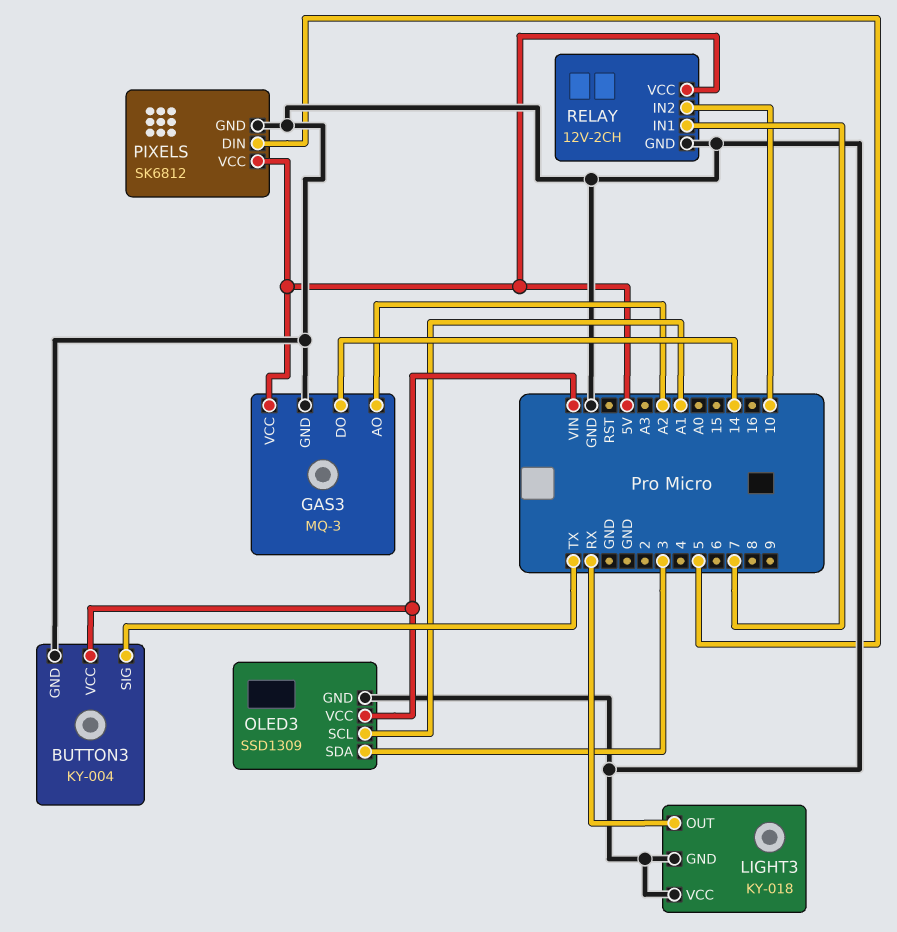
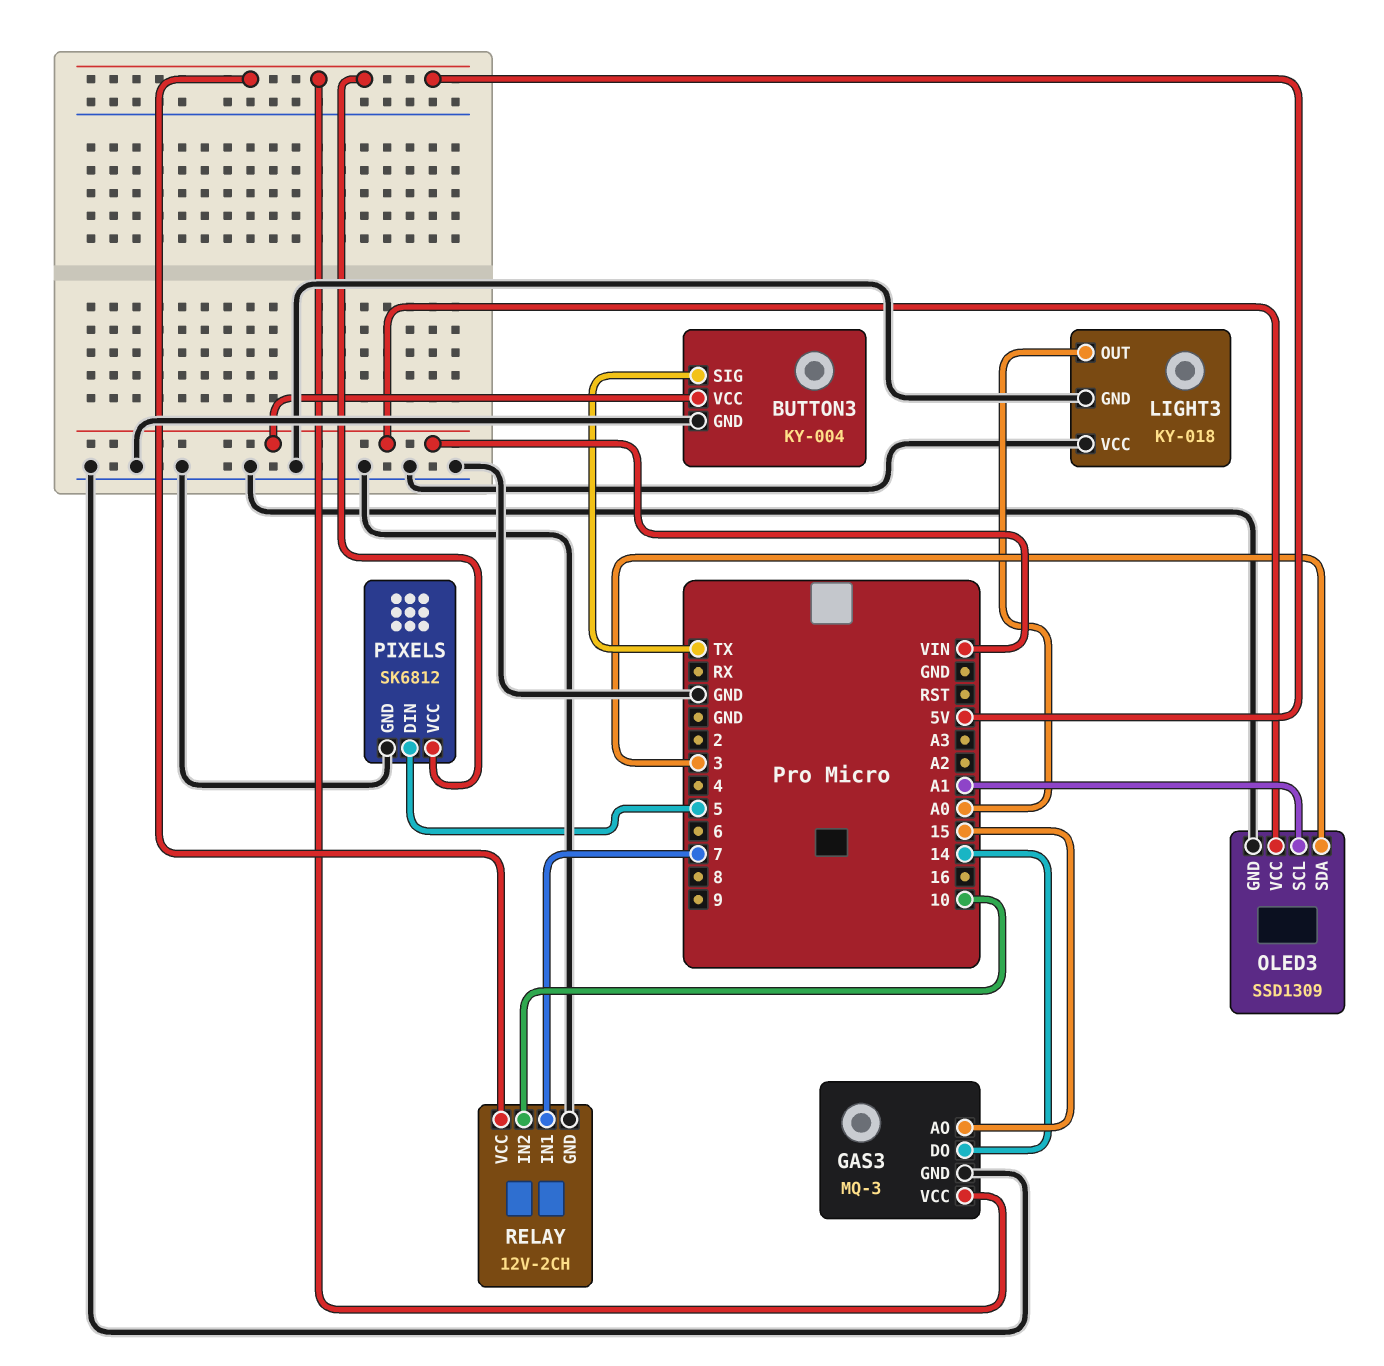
GAS3 pin AO: A2 -> 15
LIGHT3 pin OUT: RX -> A0

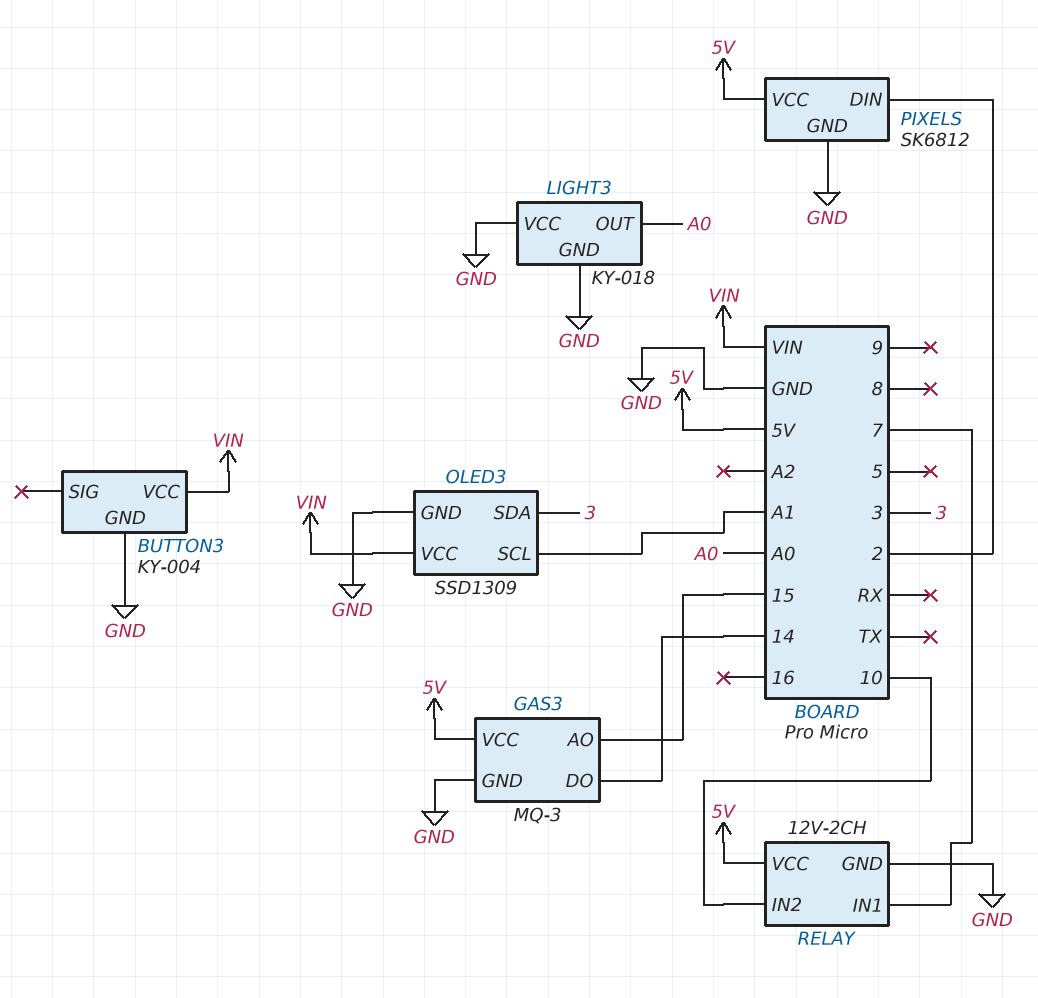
BUTTON3 pin SIG: TX -> none
PIXELS pin DIN: 5 -> 2

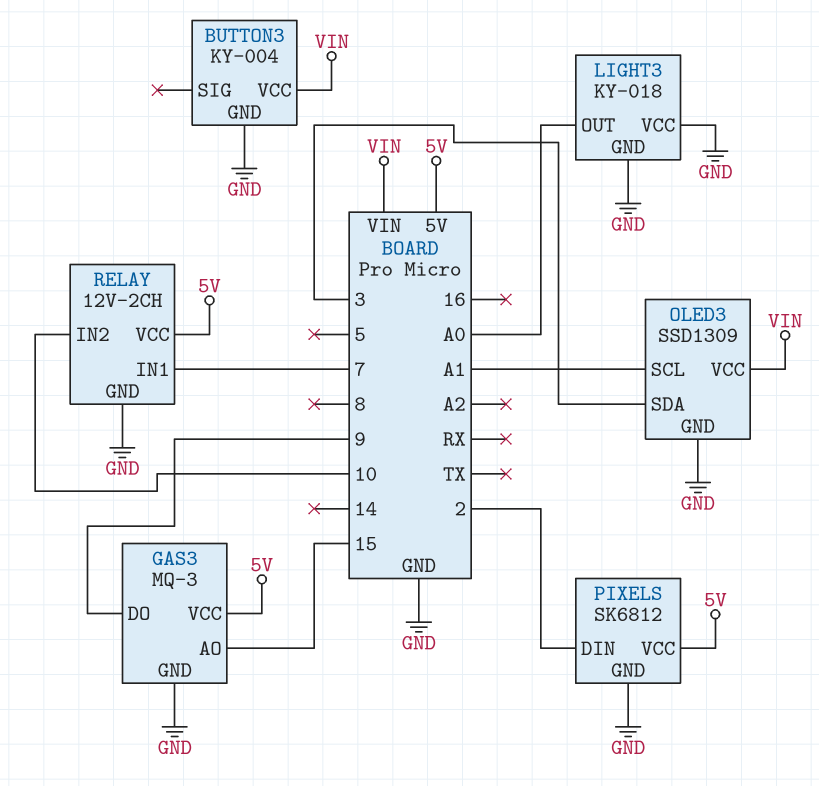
GAS3 pin DO: 14 -> 9

